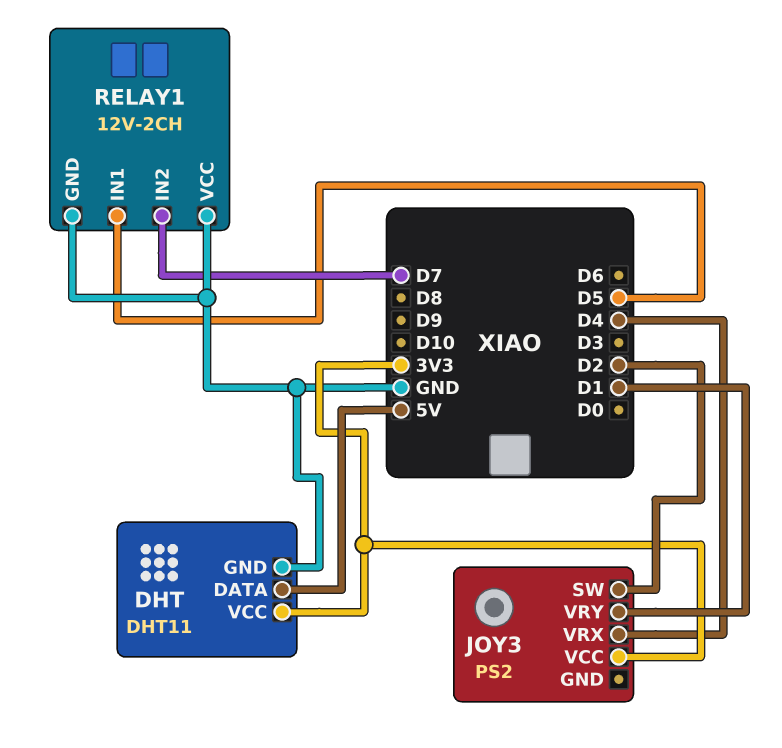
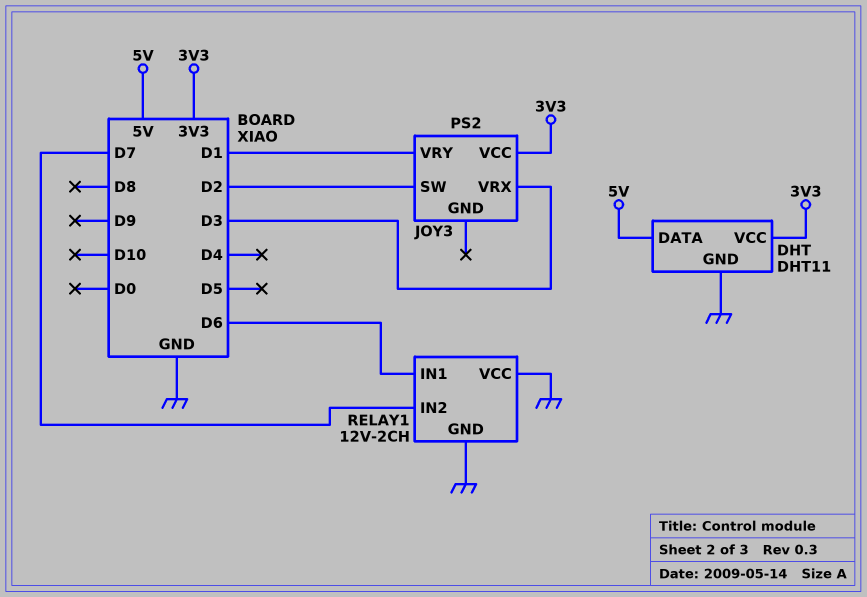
JOY3 pin VRX: D4 -> D3
RELAY1 pin IN1: D5 -> D6

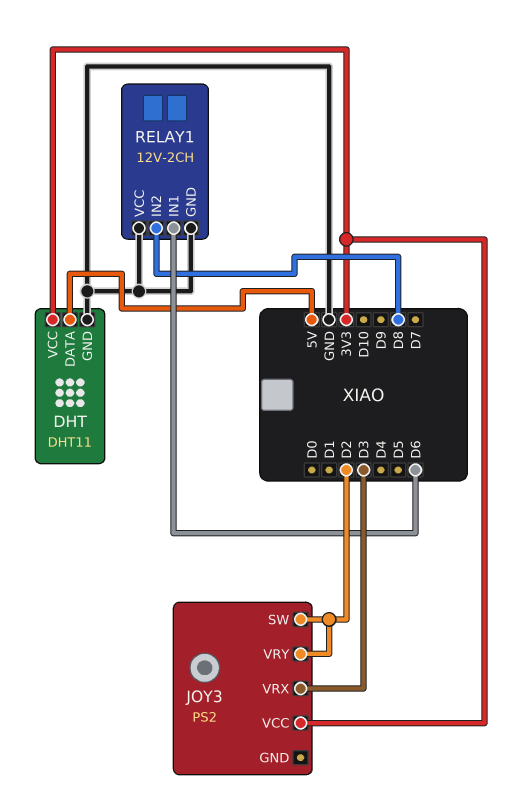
JOY3 pin VRY: D1 -> D2
RELAY1 pin IN2: D7 -> D8

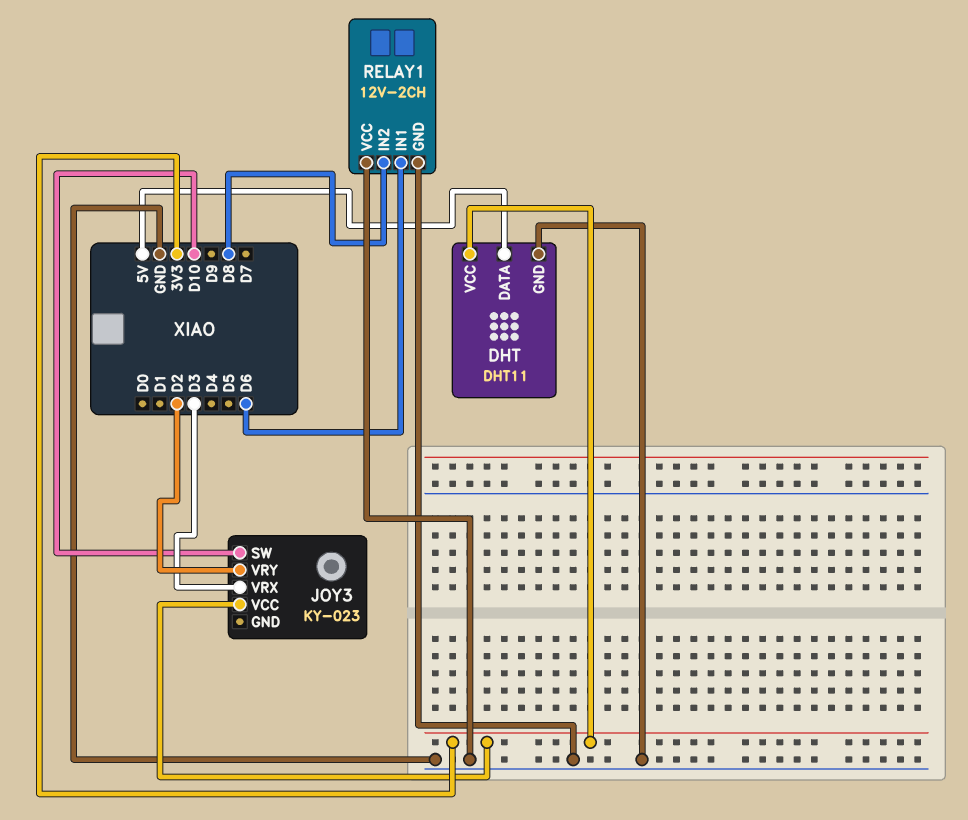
JOY3: PS2 -> KY-023
JOY3 pin SW: D2 -> D10

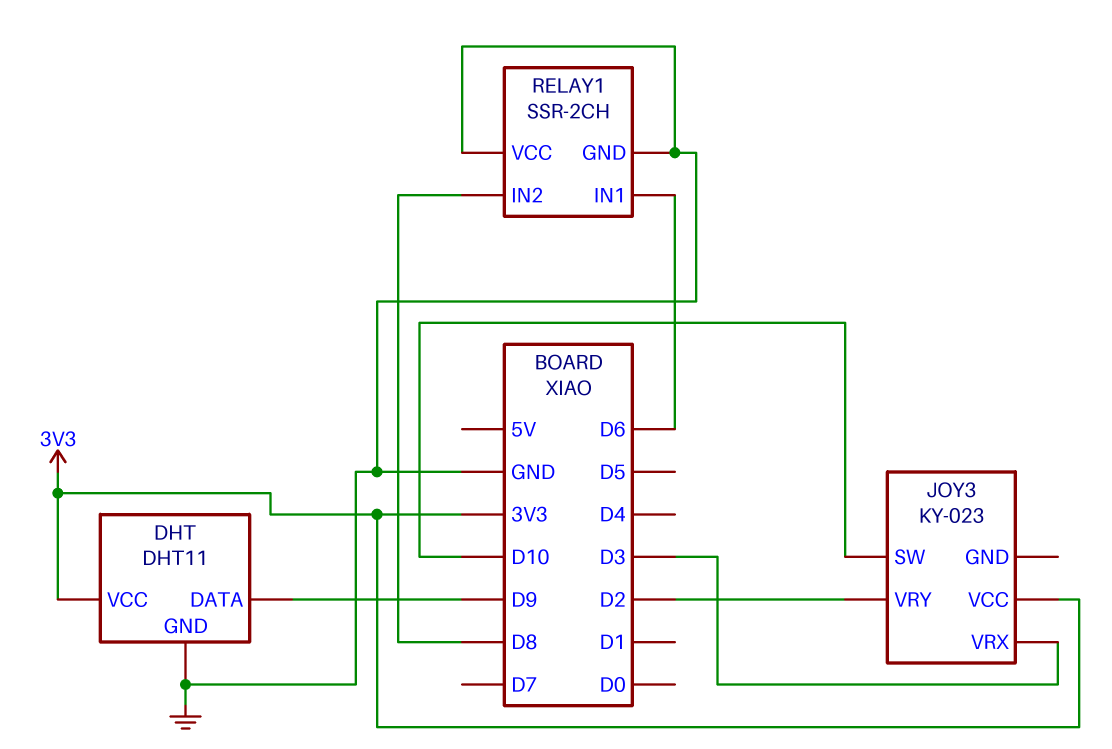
DHT pin DATA: 5V -> D9
RELAY1: 12V-2CH -> SSR-2CH

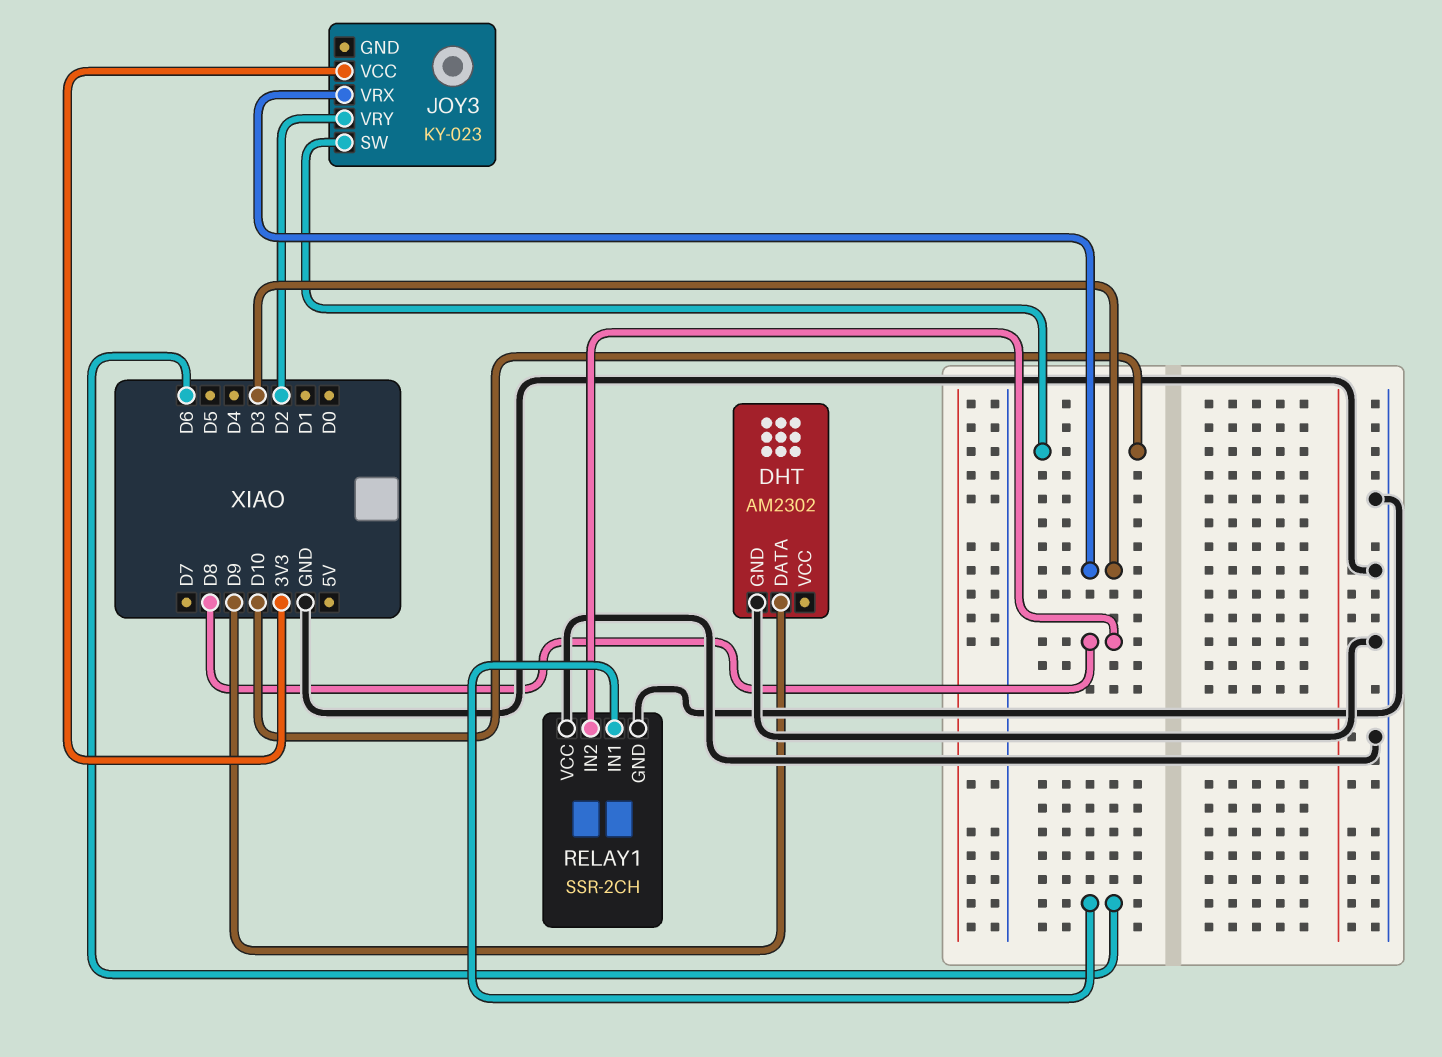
DHT: DHT11 -> AM2302
DHT pin VCC: 3V3 -> none

